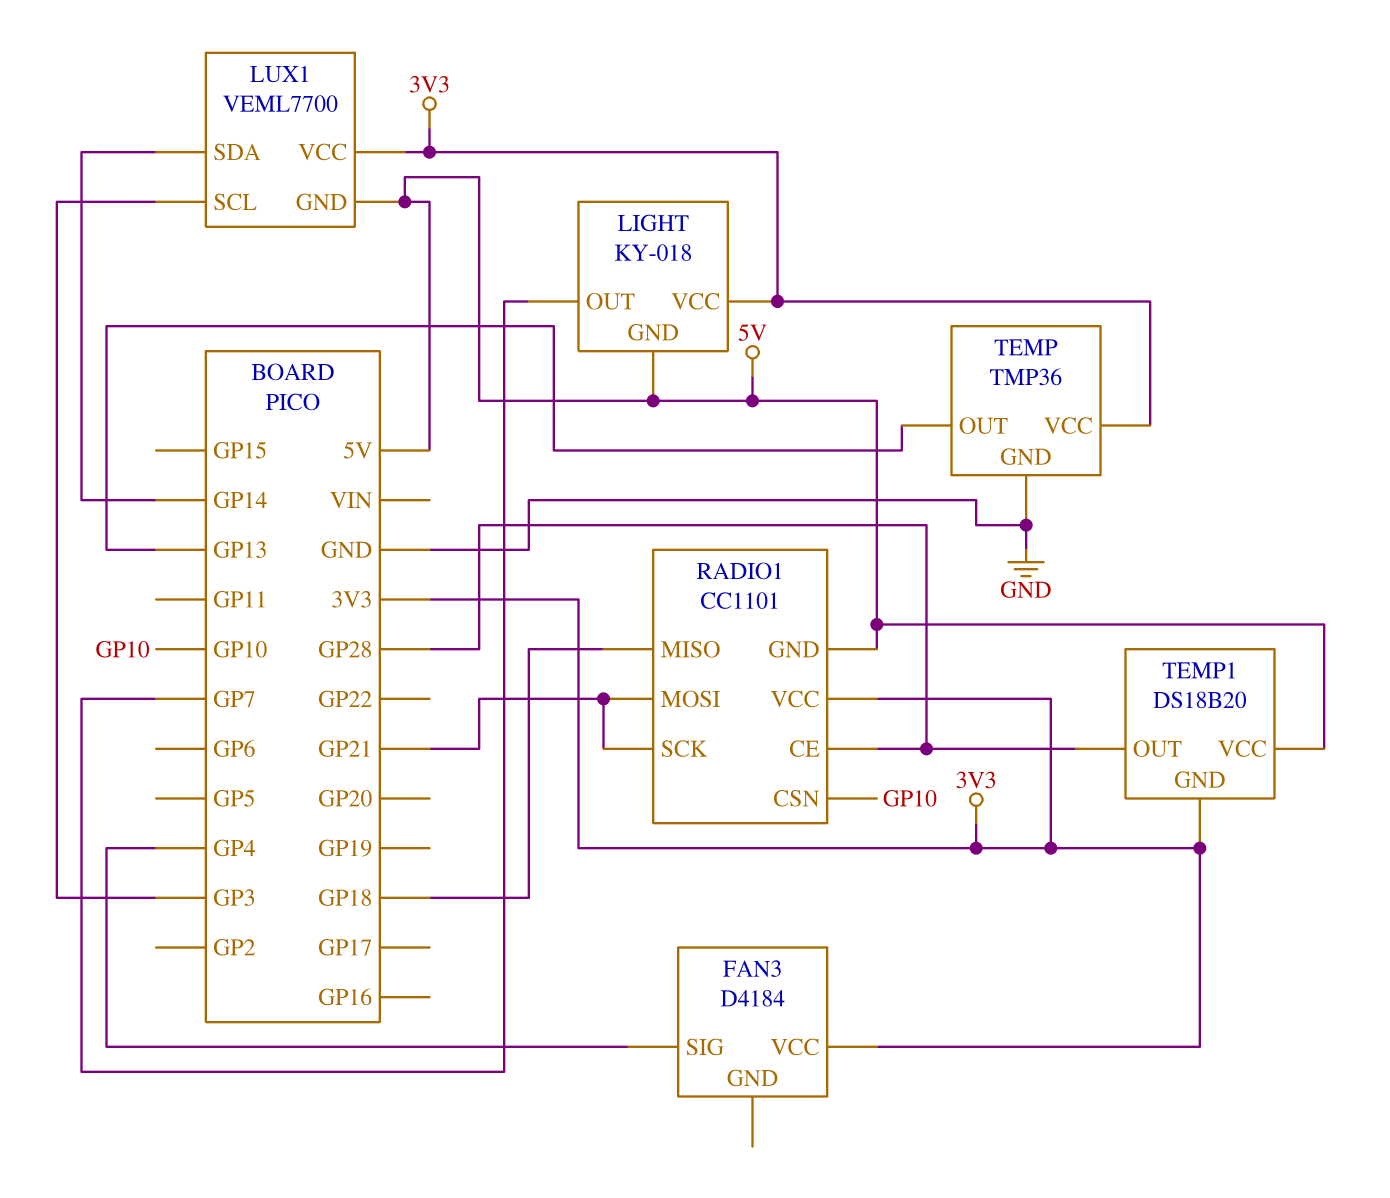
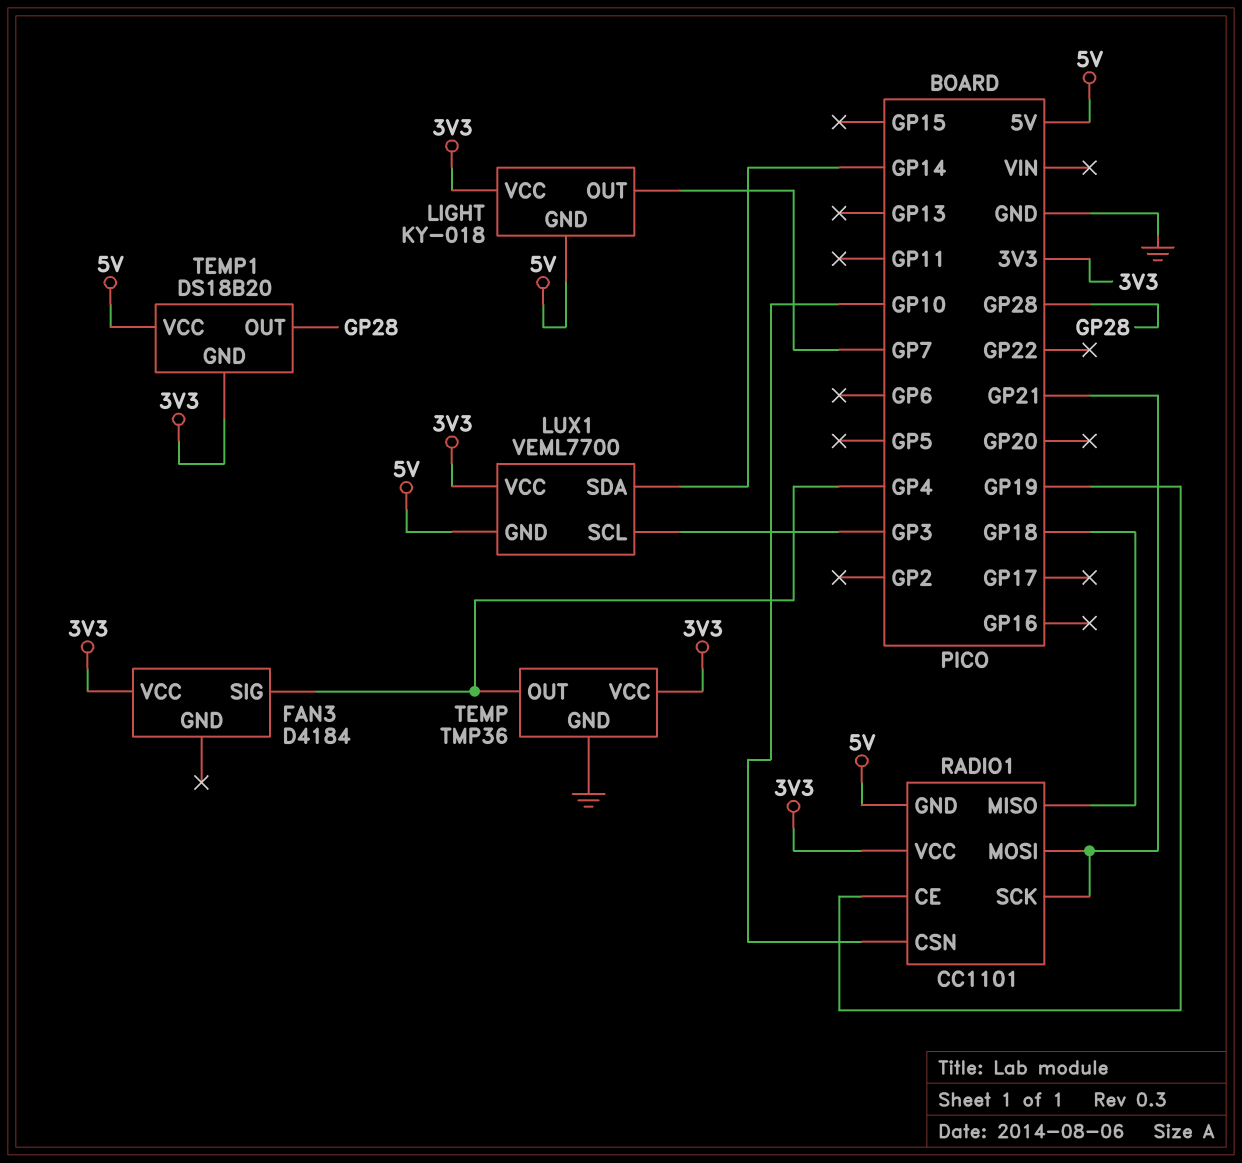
RADIO1 pin CE: GP28 -> GP19
TEMP pin OUT: GP13 -> GP4

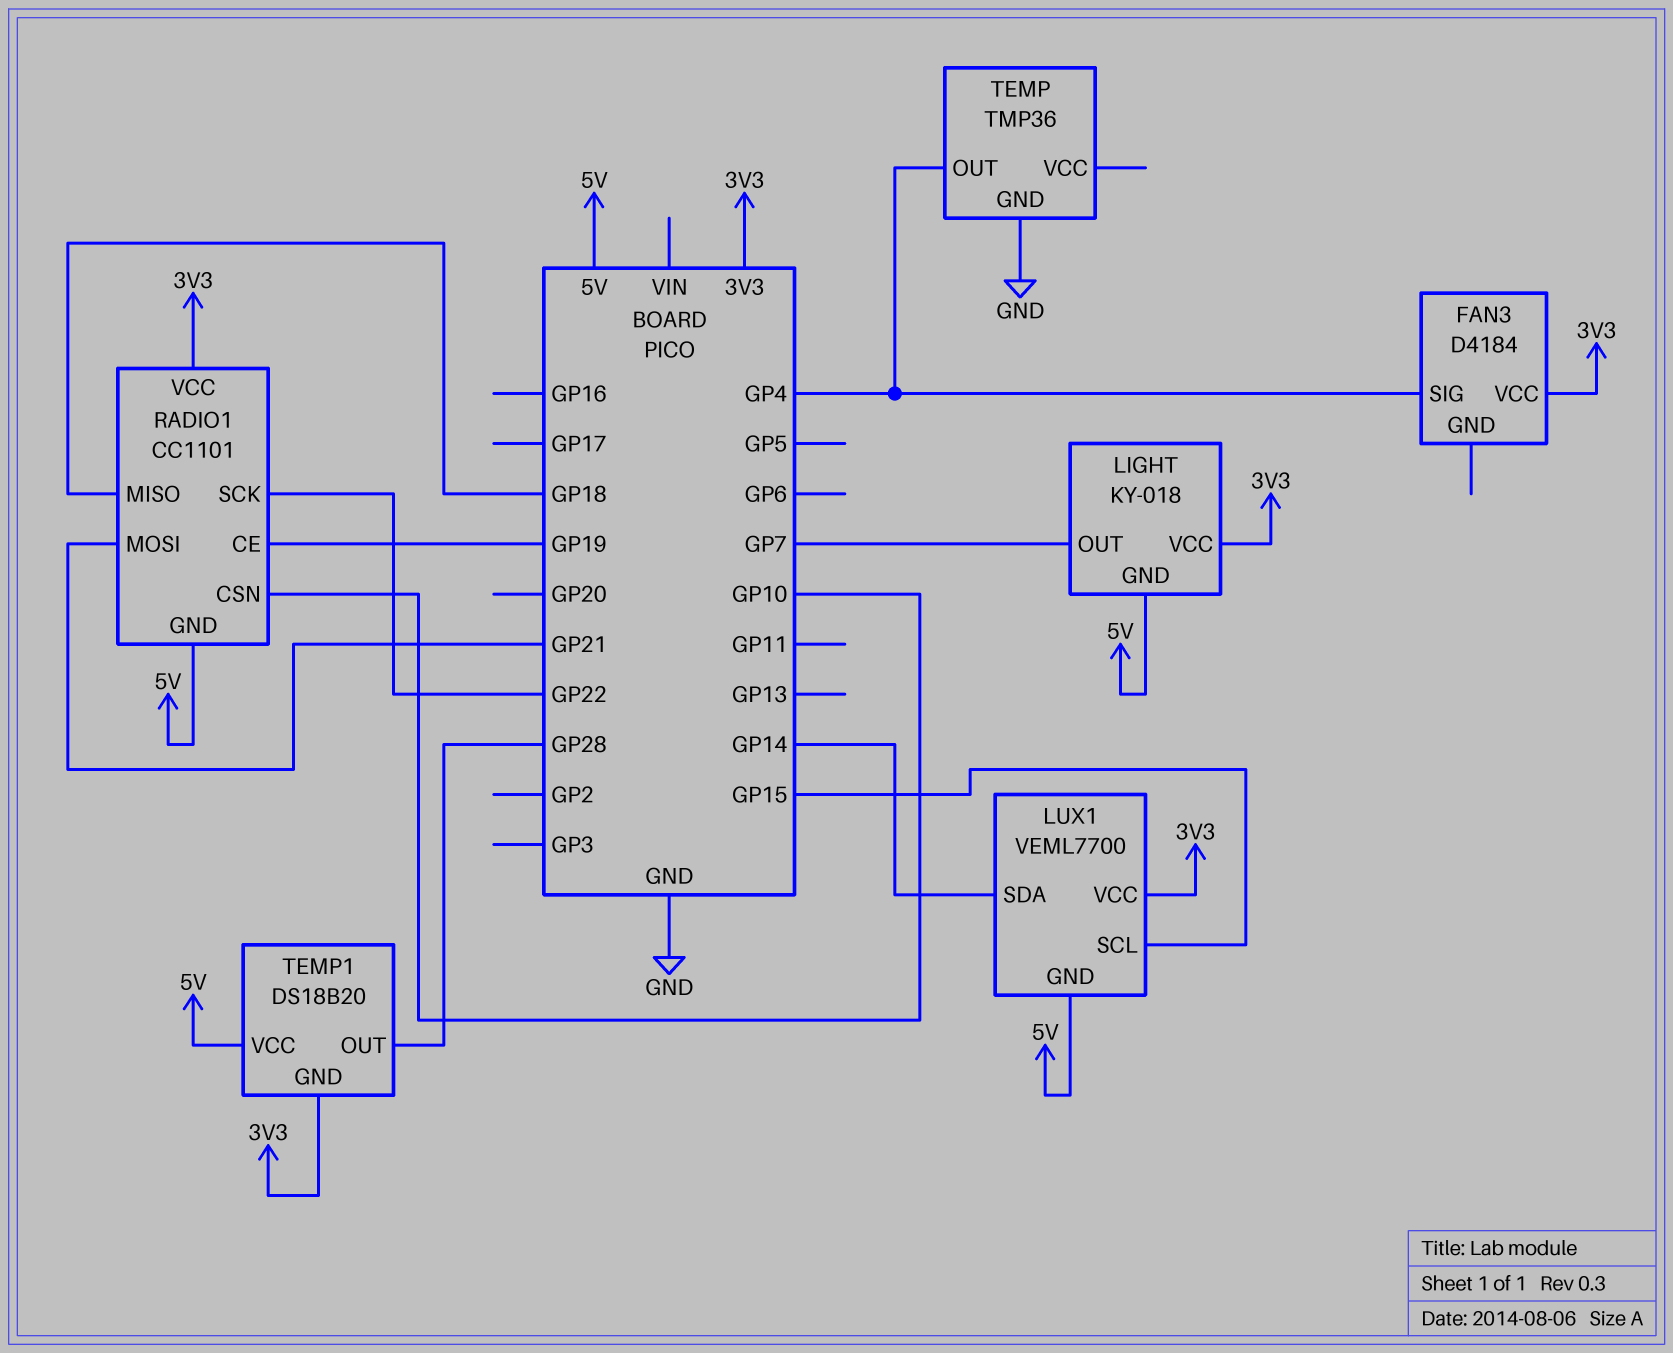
LUX1 pin SCL: GP3 -> GP15
RADIO1 pin SCK: GP21 -> GP22
TEMP pin VCC: 3V3 -> none

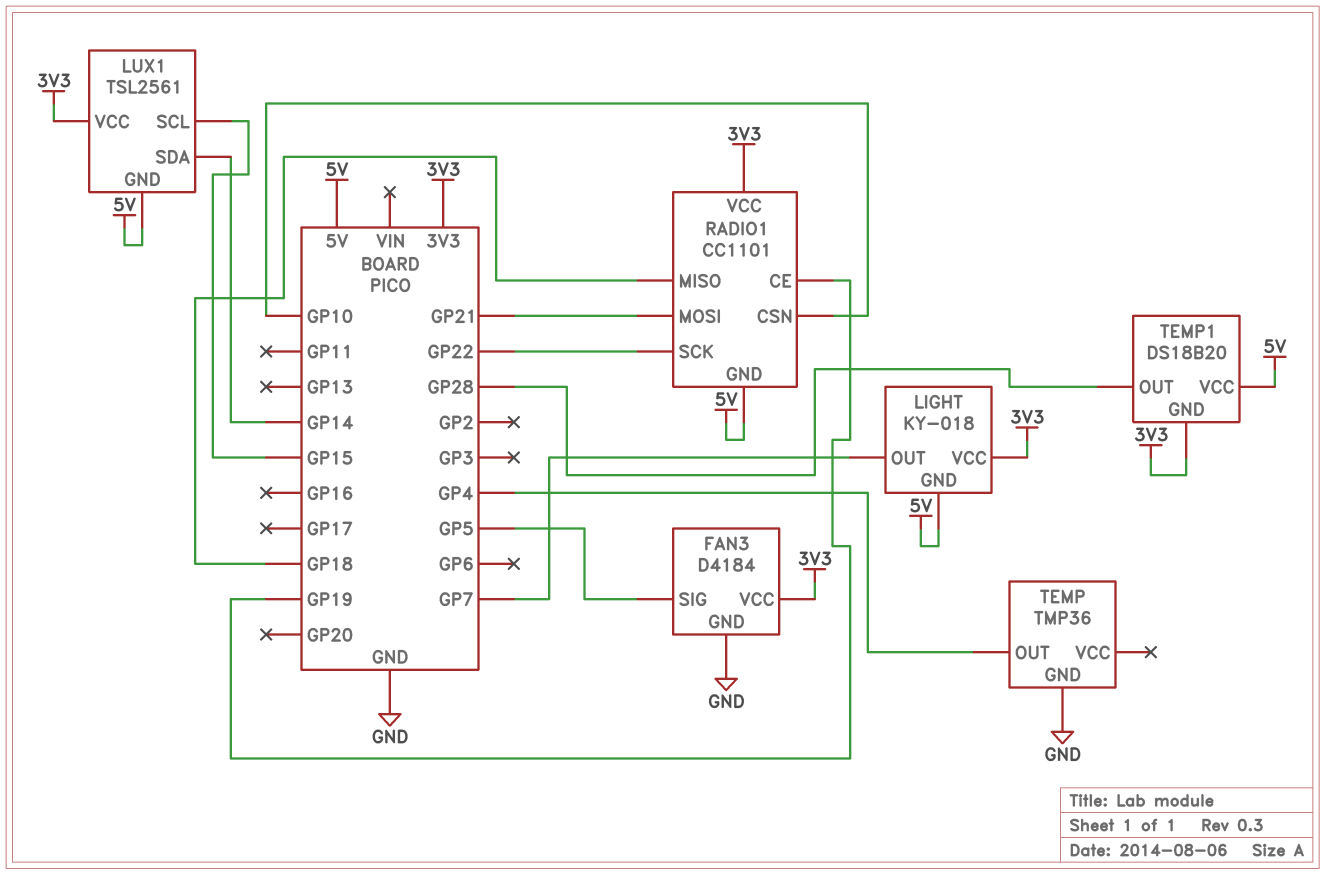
FAN3 pin GND: none -> GND
FAN3 pin SIG: GP4 -> GP5
LUX1: VEML7700 -> TSL2561

